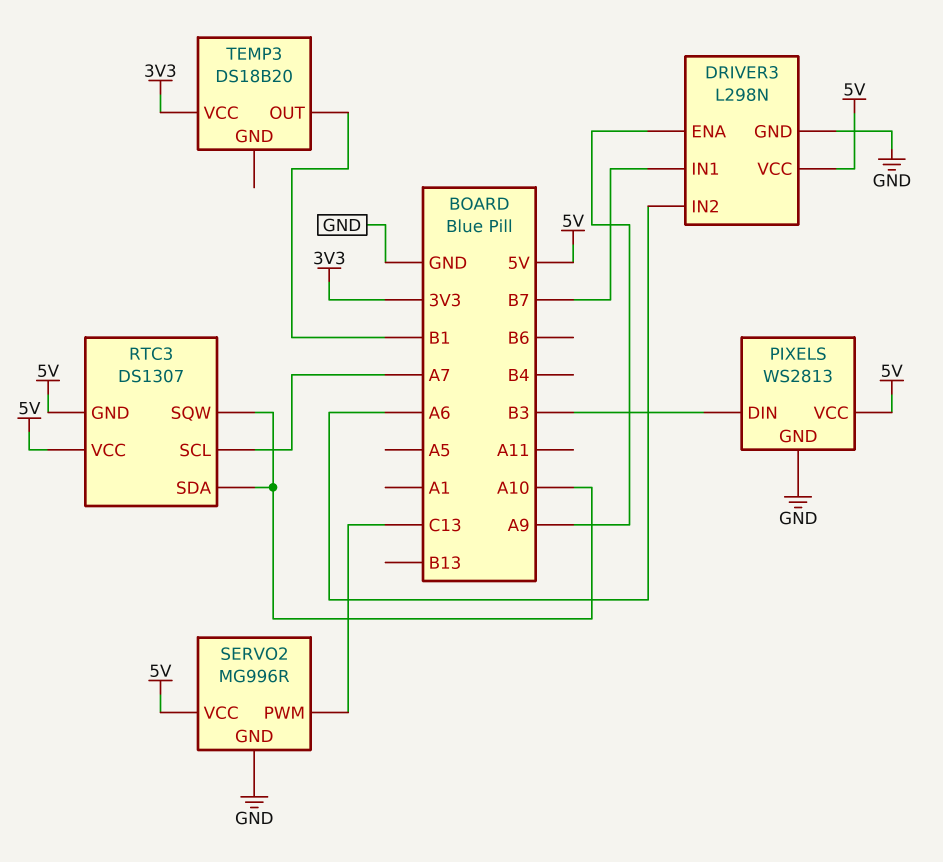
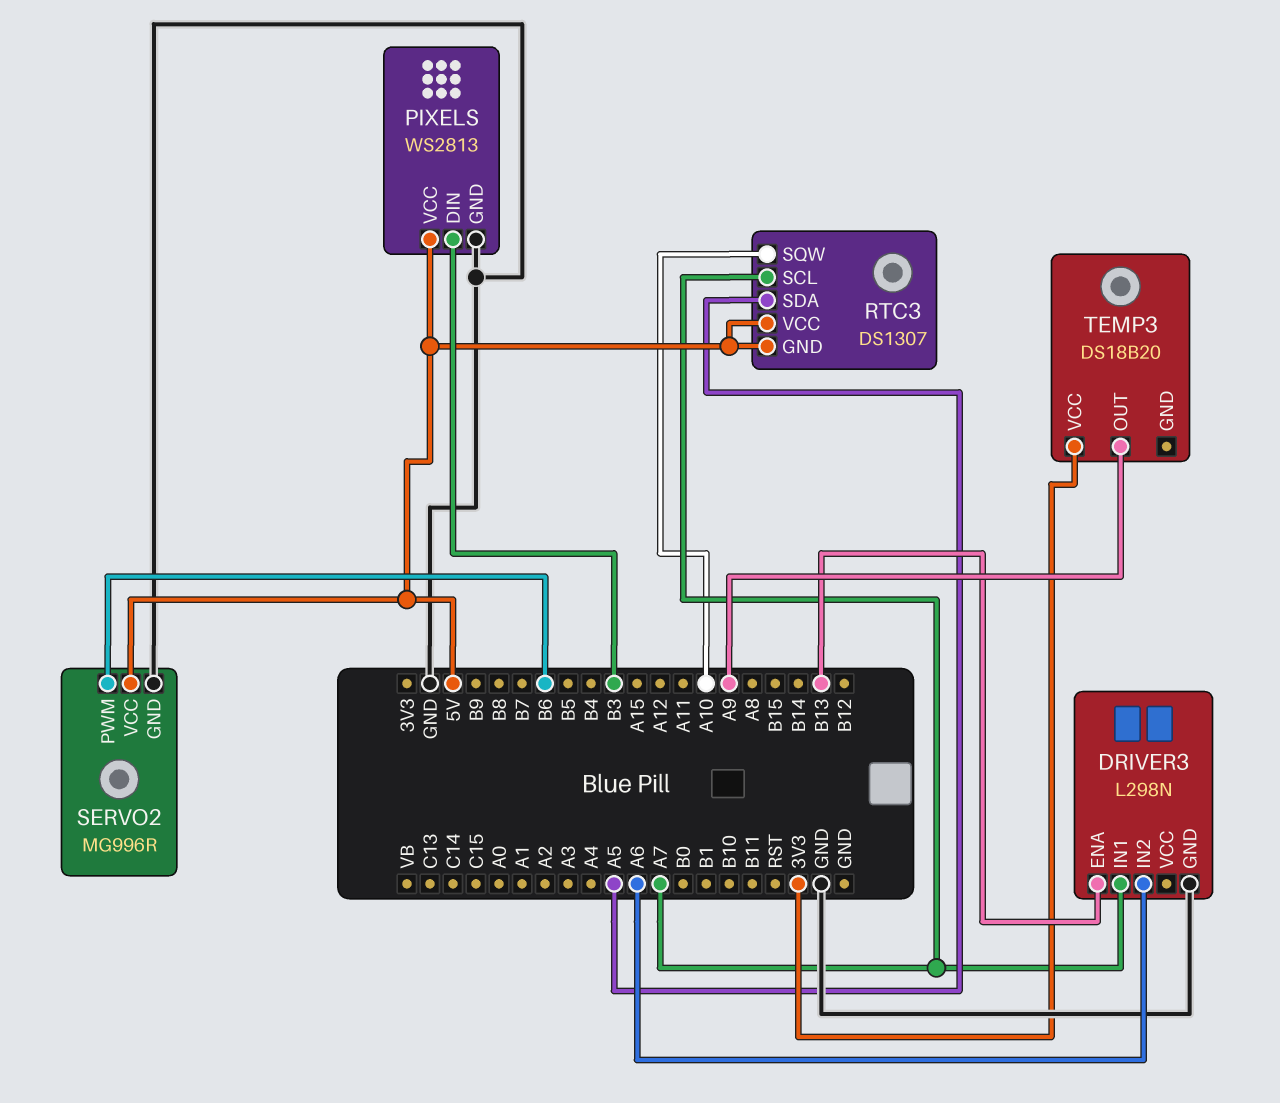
DRIVER3 pin ENA: A9 -> B13
DRIVER3 pin IN1: B7 -> A7
DRIVER3 pin VCC: 5V -> none
RTC3 pin SDA: A10 -> A5
SERVO2 pin PWM: C13 -> B6
TEMP3 pin OUT: B1 -> A9

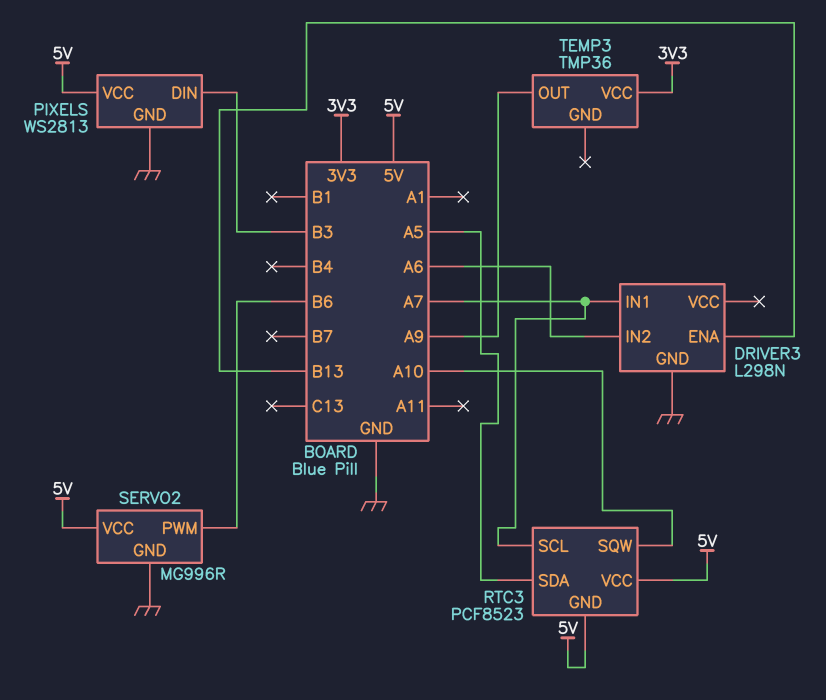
RTC3: DS1307 -> PCF8523
TEMP3: DS18B20 -> TMP36

